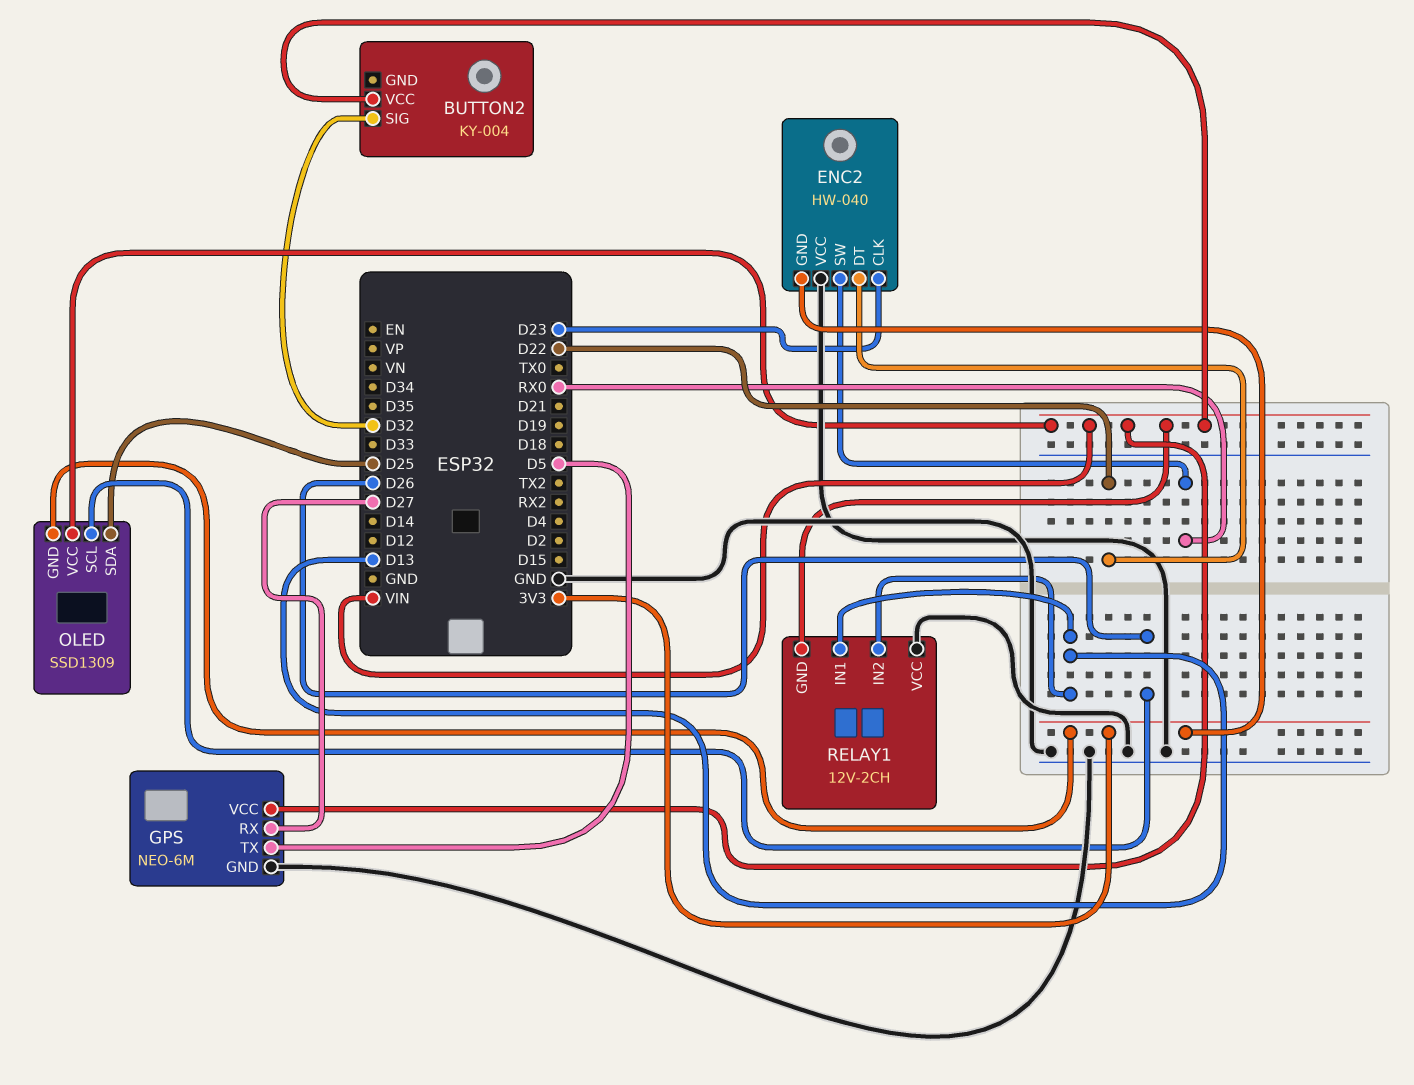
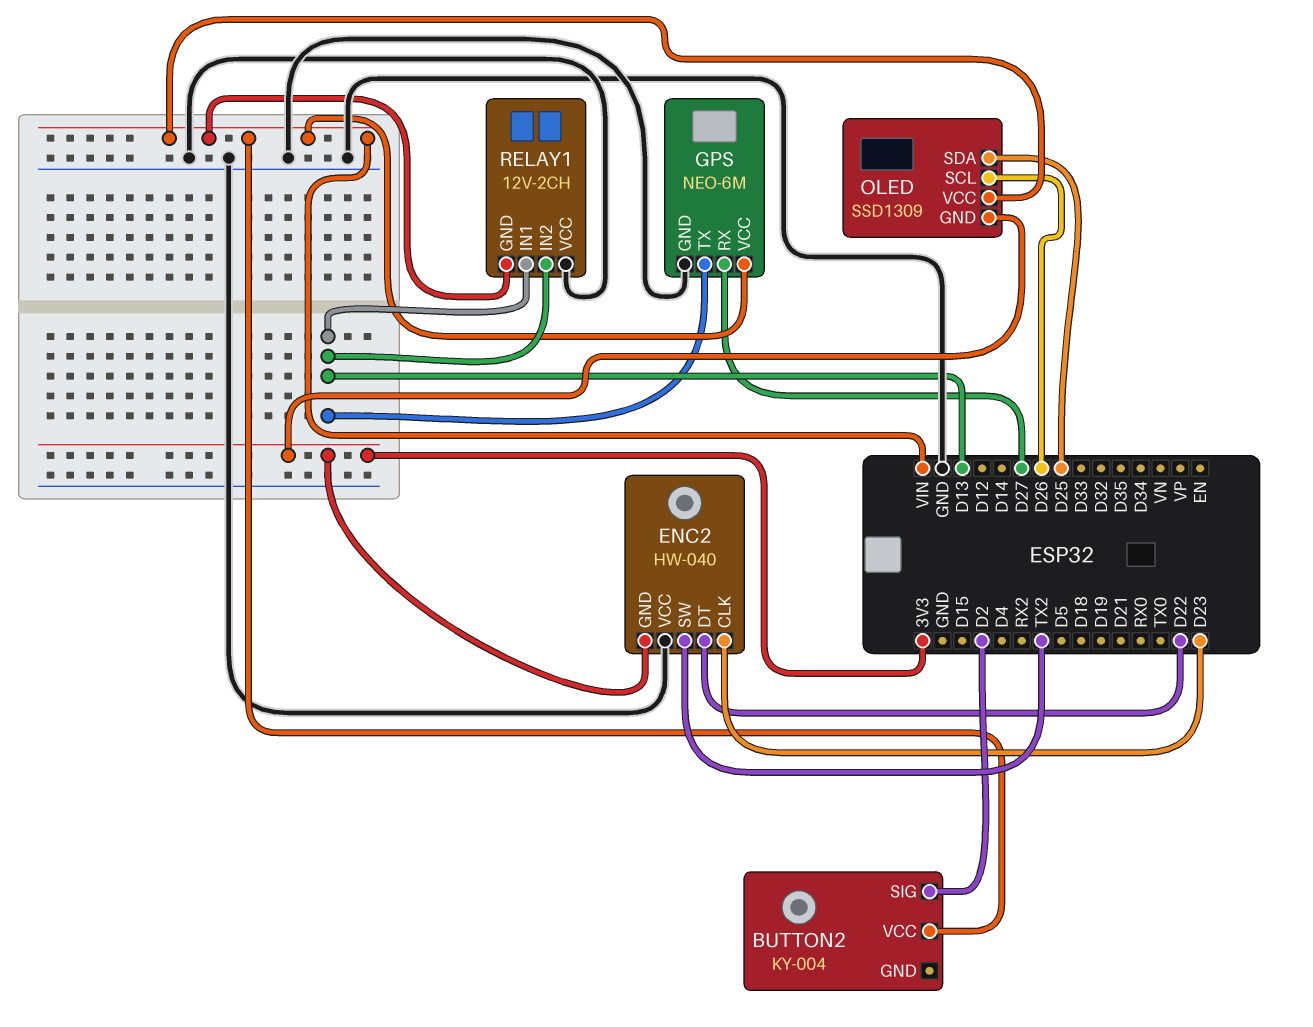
BUTTON2 pin SIG: D32 -> D2
ENC2 pin SW: RX0 -> TX2
GPS pin TX: D5 -> D13

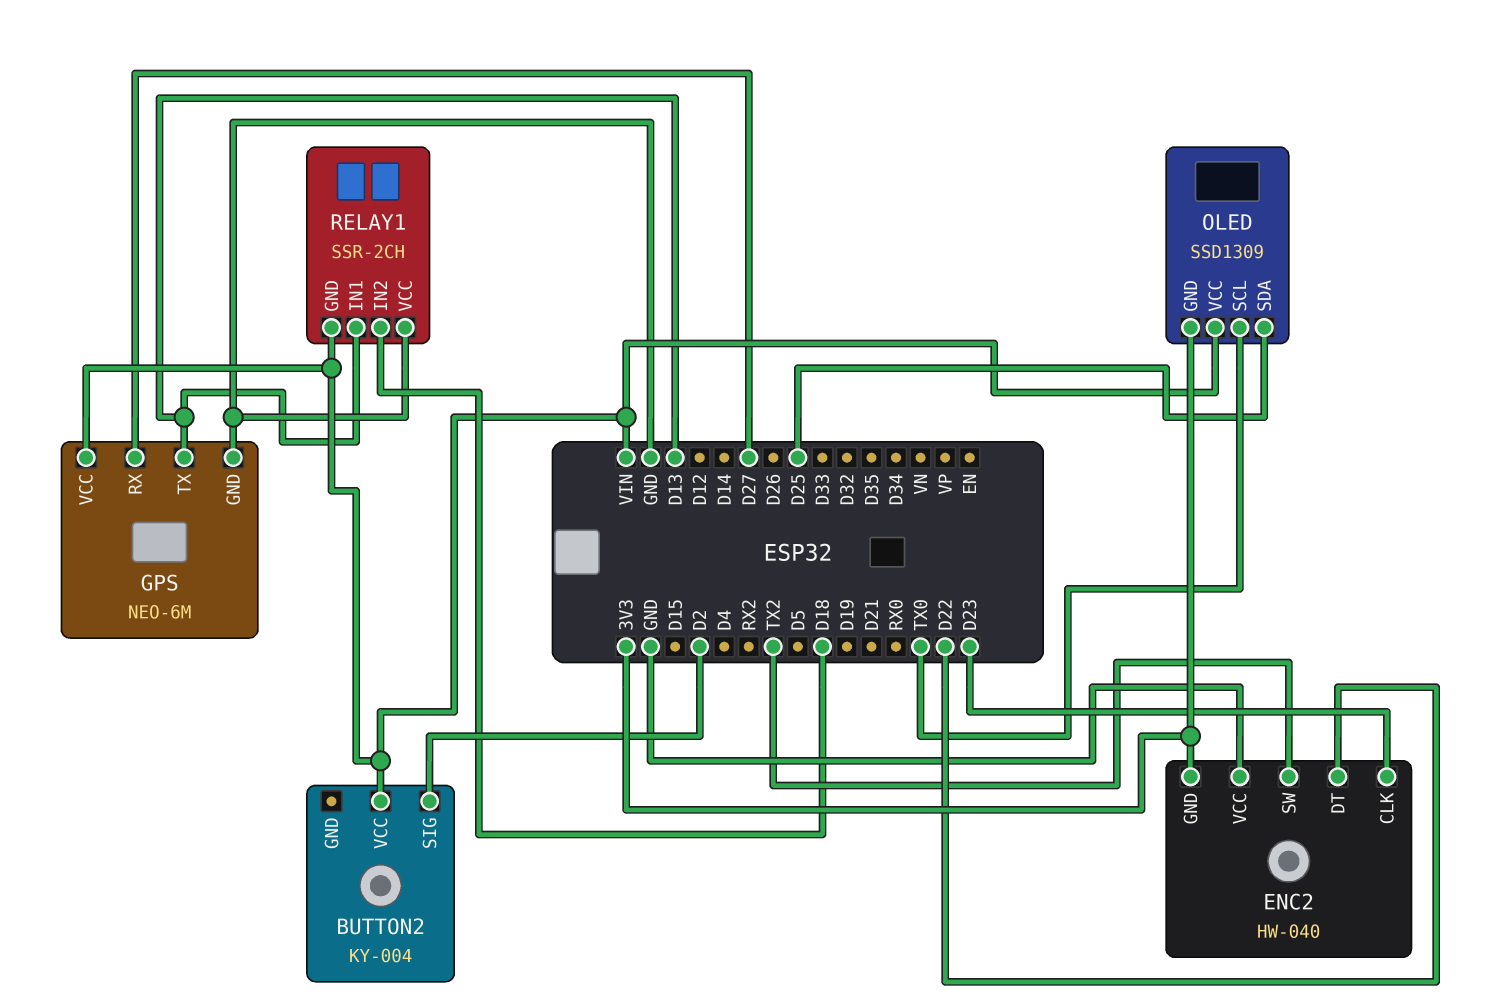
OLED pin SCL: D26 -> TX0
RELAY1: 12V-2CH -> SSR-2CH
RELAY1 pin IN2: D13 -> D18

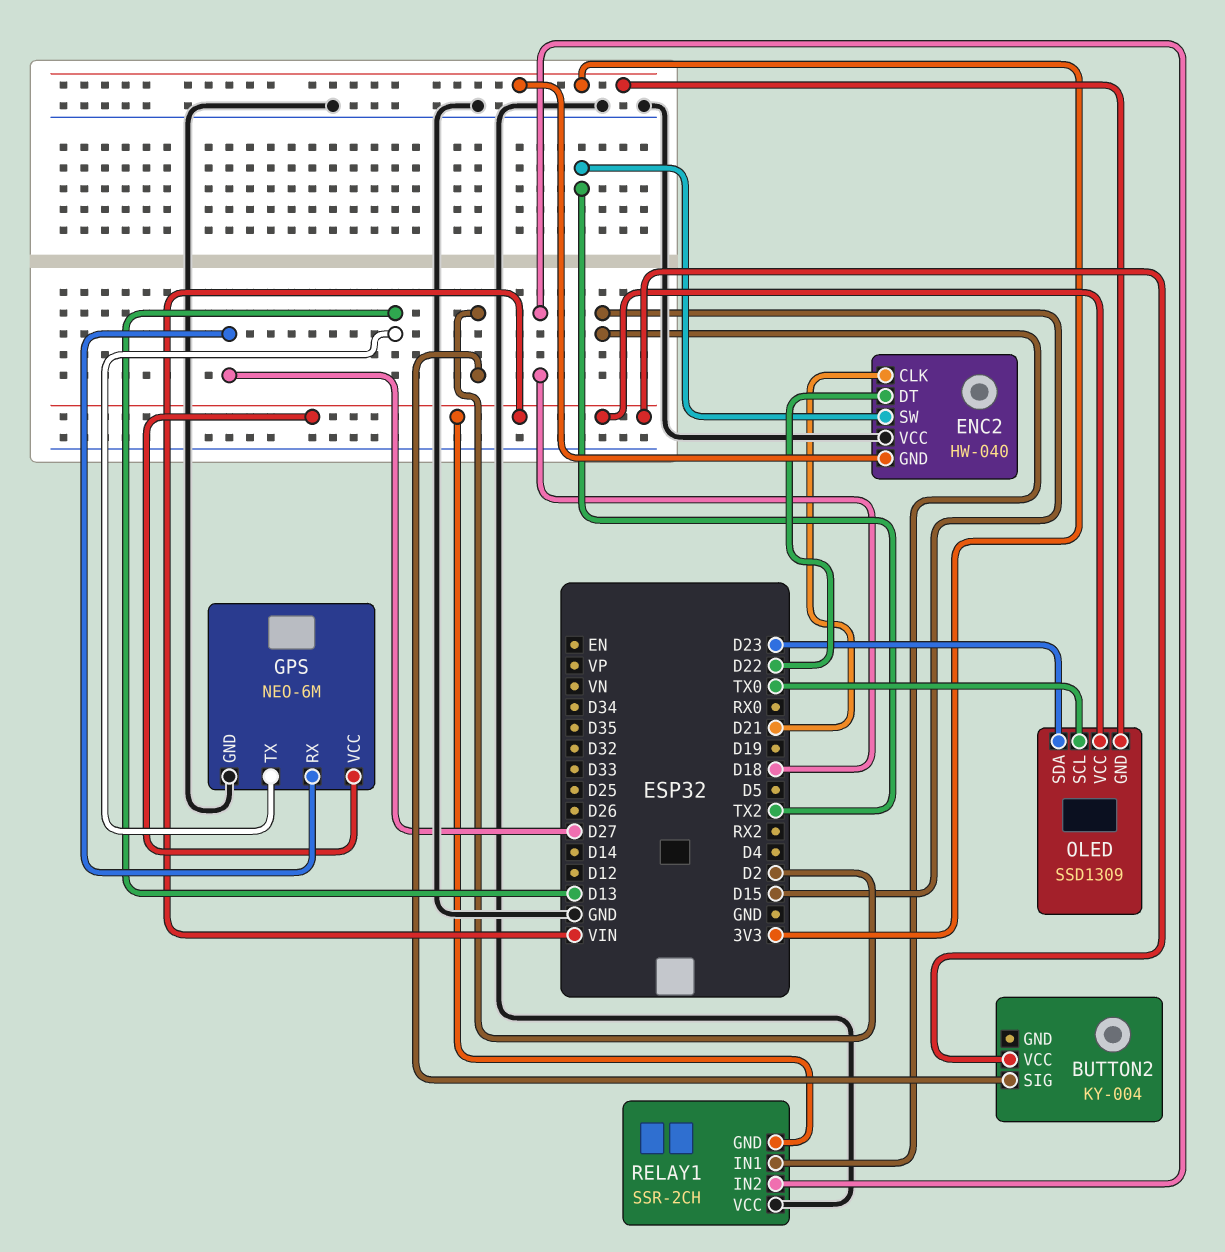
ENC2 pin CLK: D23 -> D21
OLED pin SDA: D25 -> D23
RELAY1 pin IN1: D13 -> D15

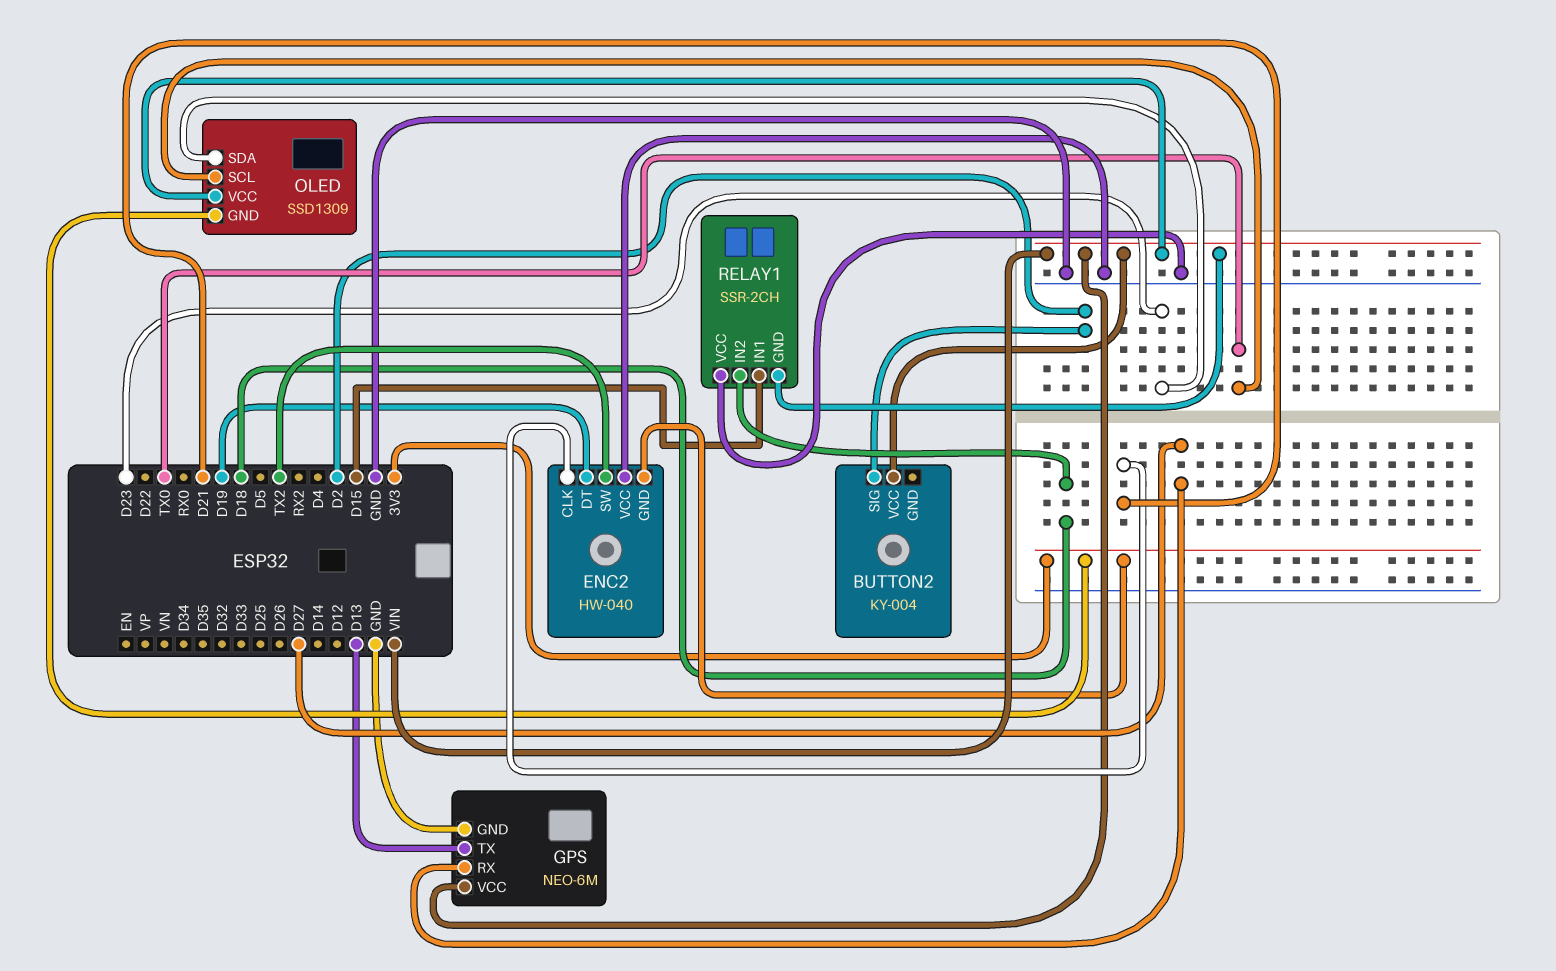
ENC2 pin DT: D22 -> D19

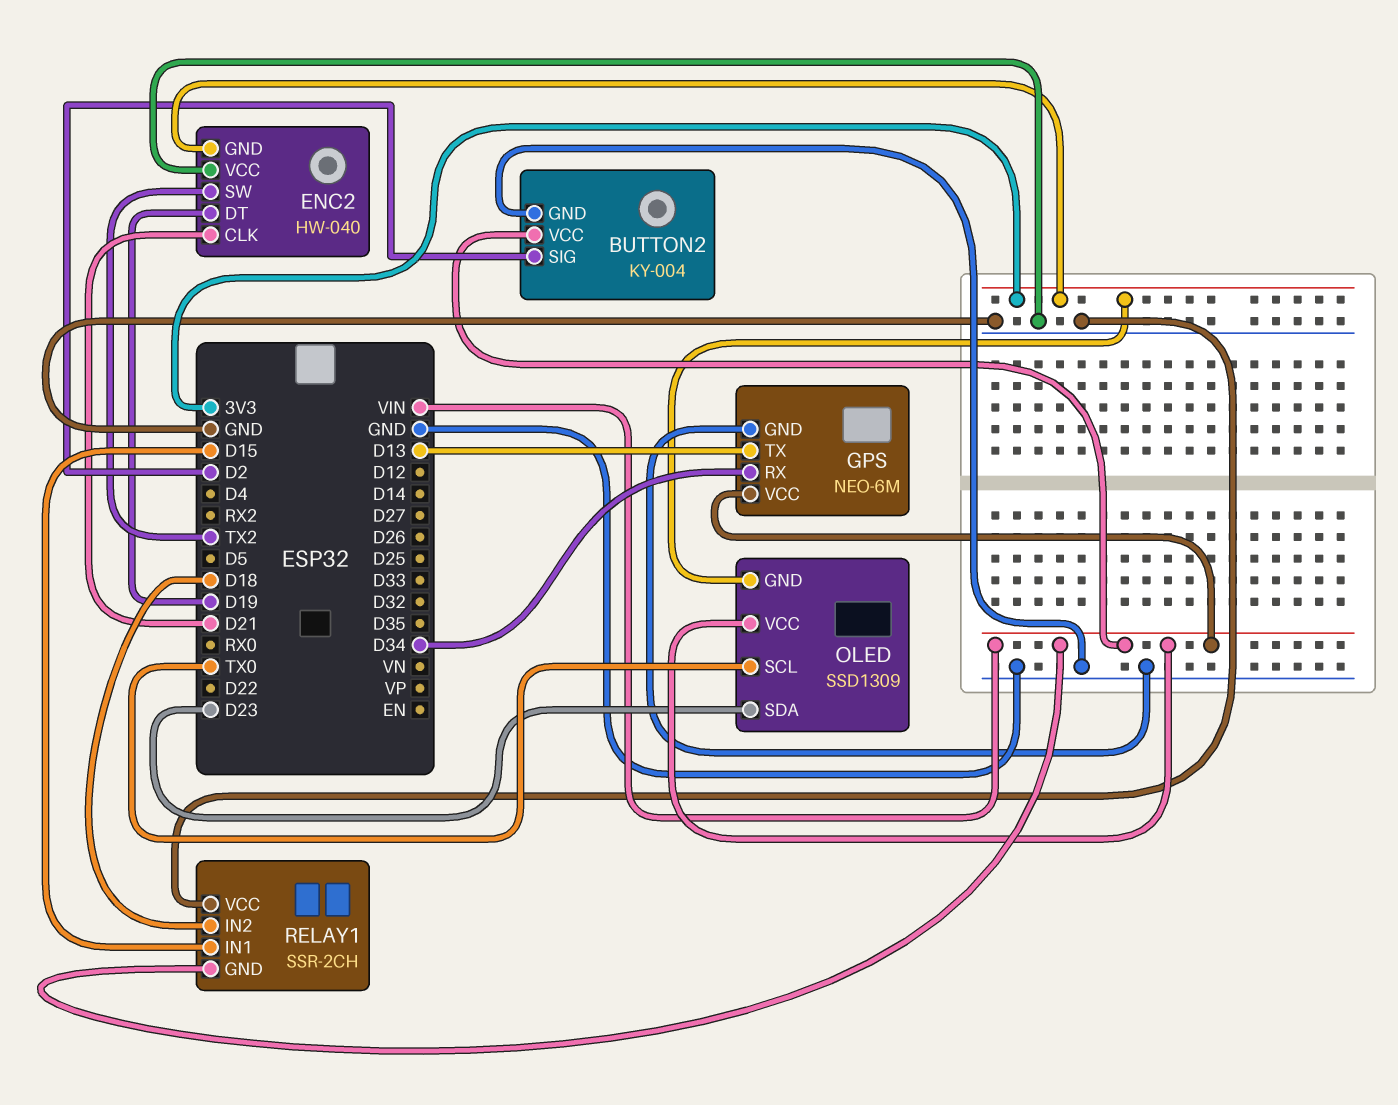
BUTTON2 pin GND: none -> GND
GPS pin RX: D27 -> D34

